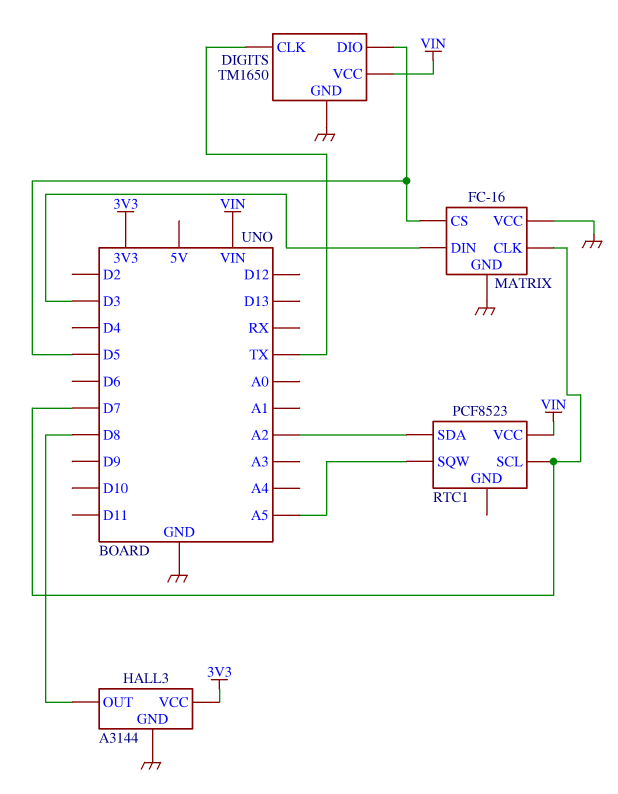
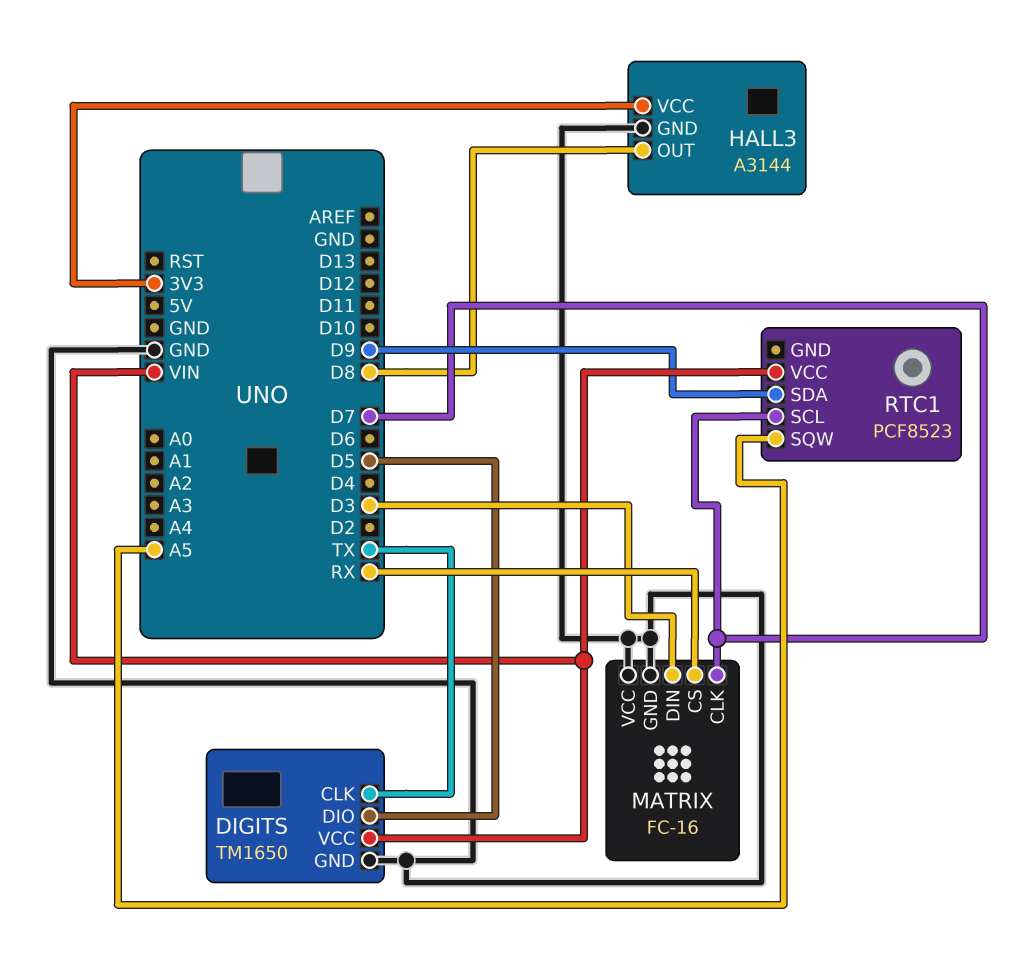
MATRIX pin CS: D5 -> RX
RTC1 pin SDA: A2 -> D9

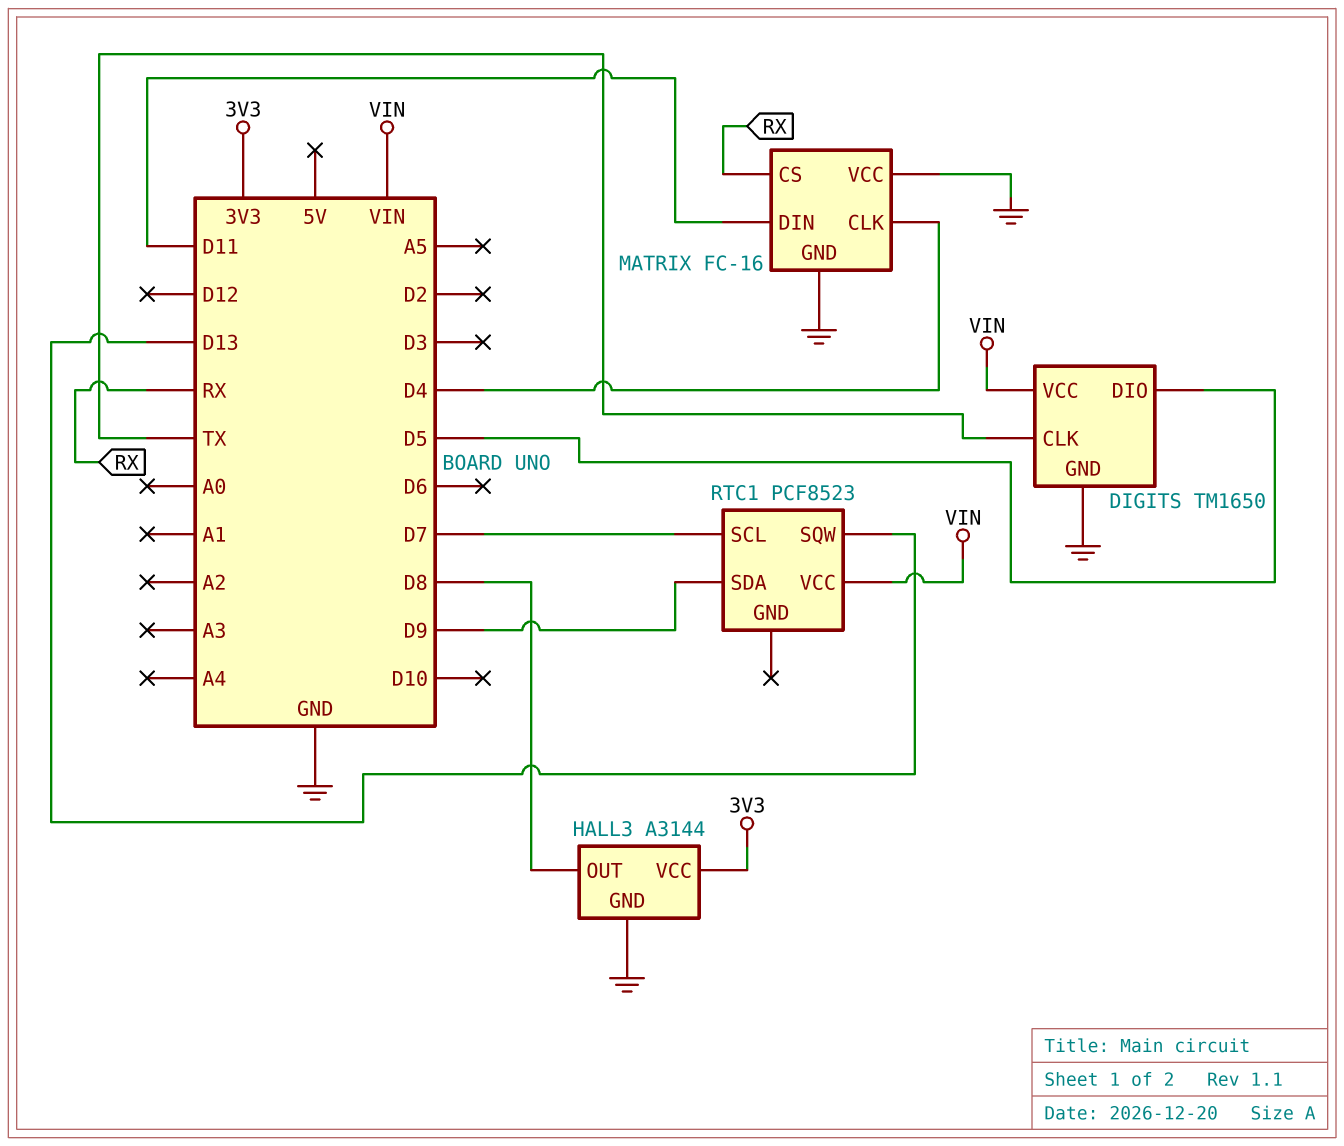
MATRIX pin CLK: D7 -> D4
MATRIX pin DIN: D3 -> D11
RTC1 pin SQW: A5 -> D13

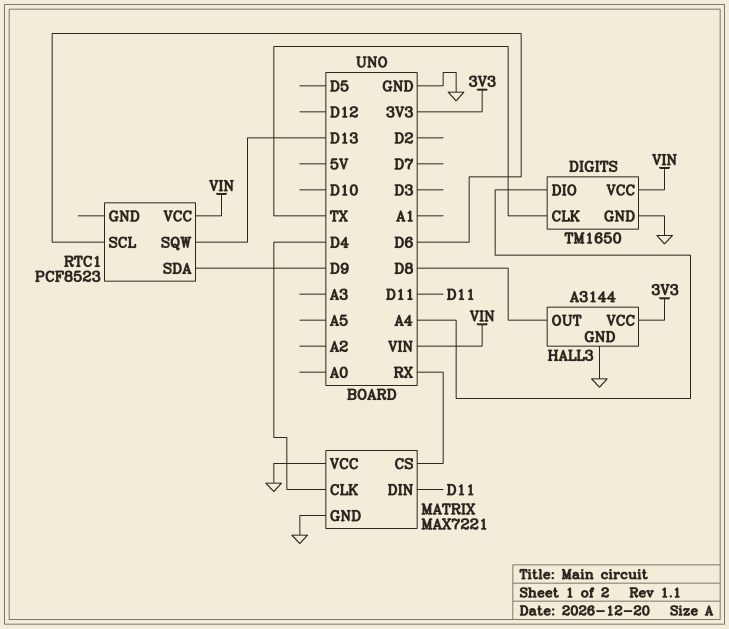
DIGITS pin DIO: D5 -> A4
MATRIX: FC-16 -> MAX7221
RTC1 pin SCL: D7 -> D6

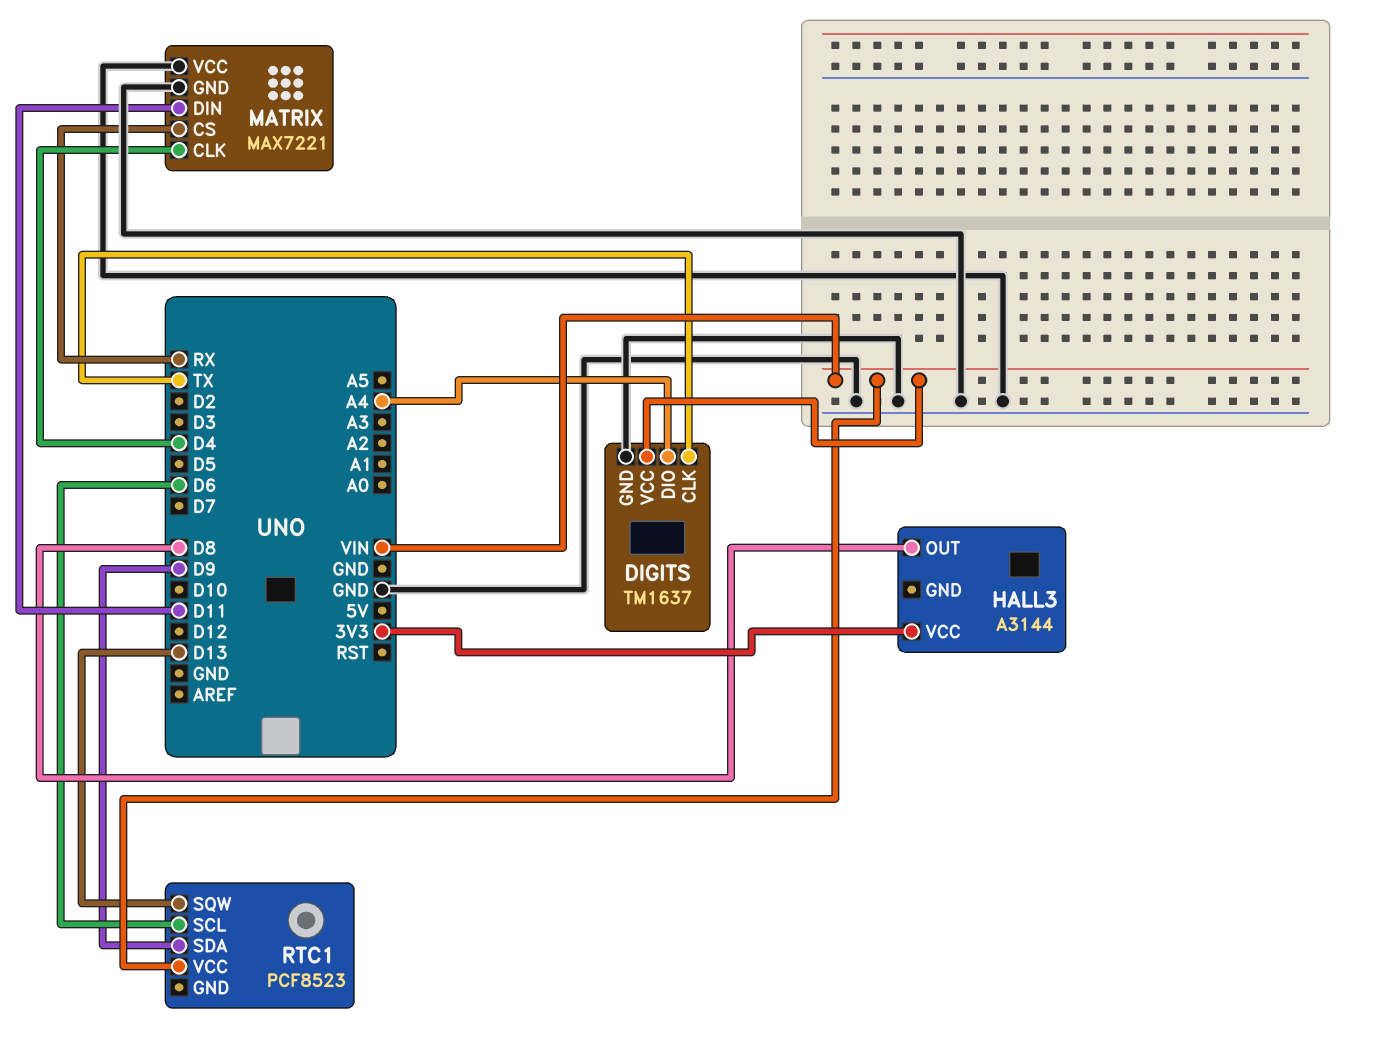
DIGITS: TM1650 -> TM1637
HALL3 pin GND: GND -> none

